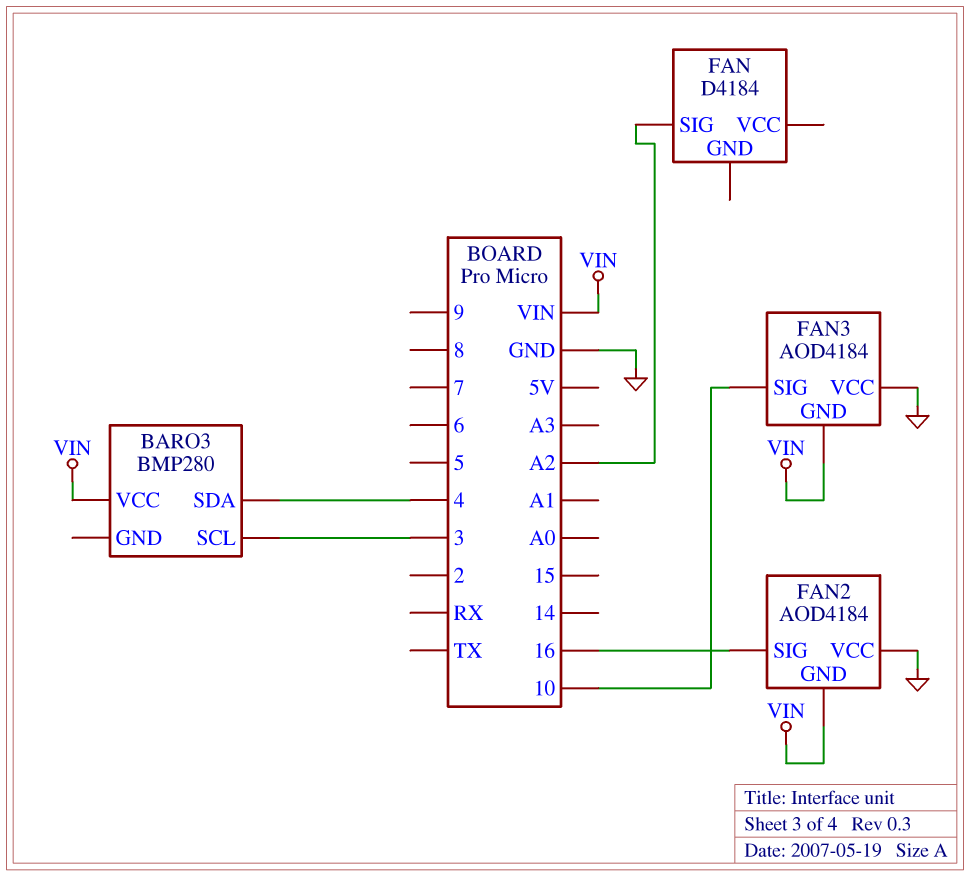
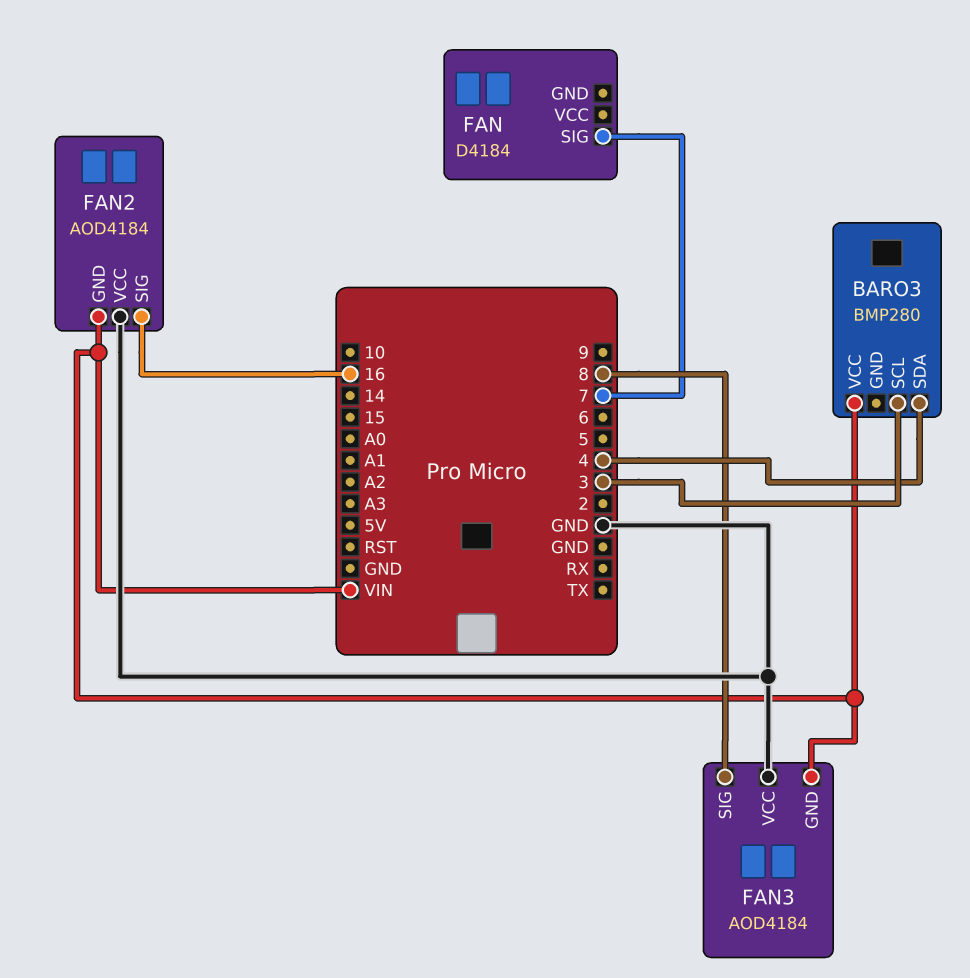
FAN pin SIG: A2 -> 7
FAN3 pin SIG: 10 -> 8

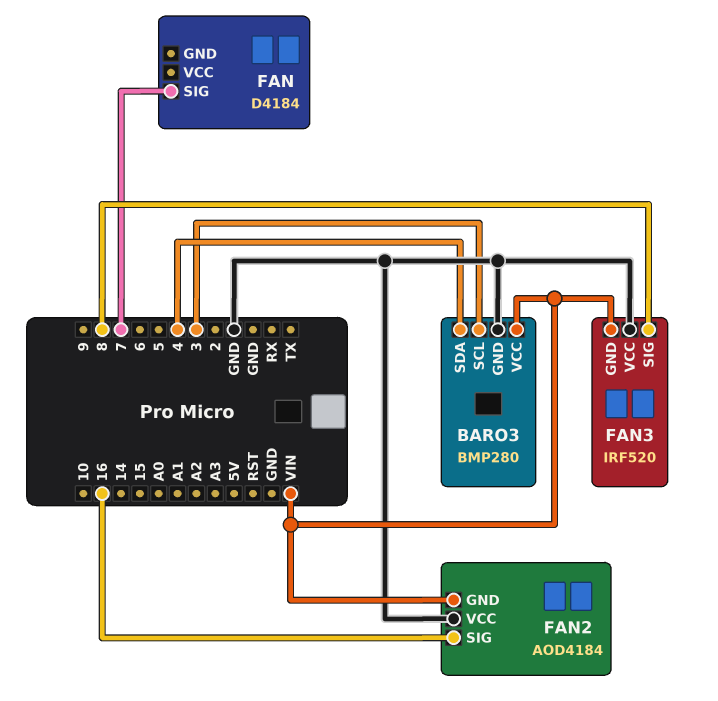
BARO3 pin GND: none -> GND
FAN3: AOD4184 -> IRF520

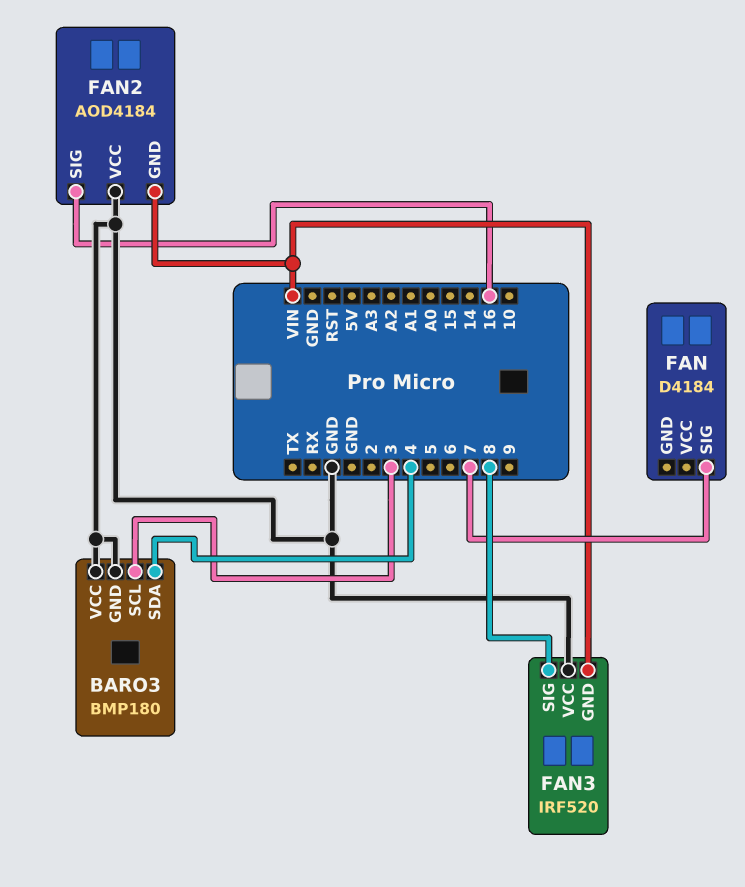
BARO3: BMP280 -> BMP180
BARO3 pin VCC: VIN -> GND

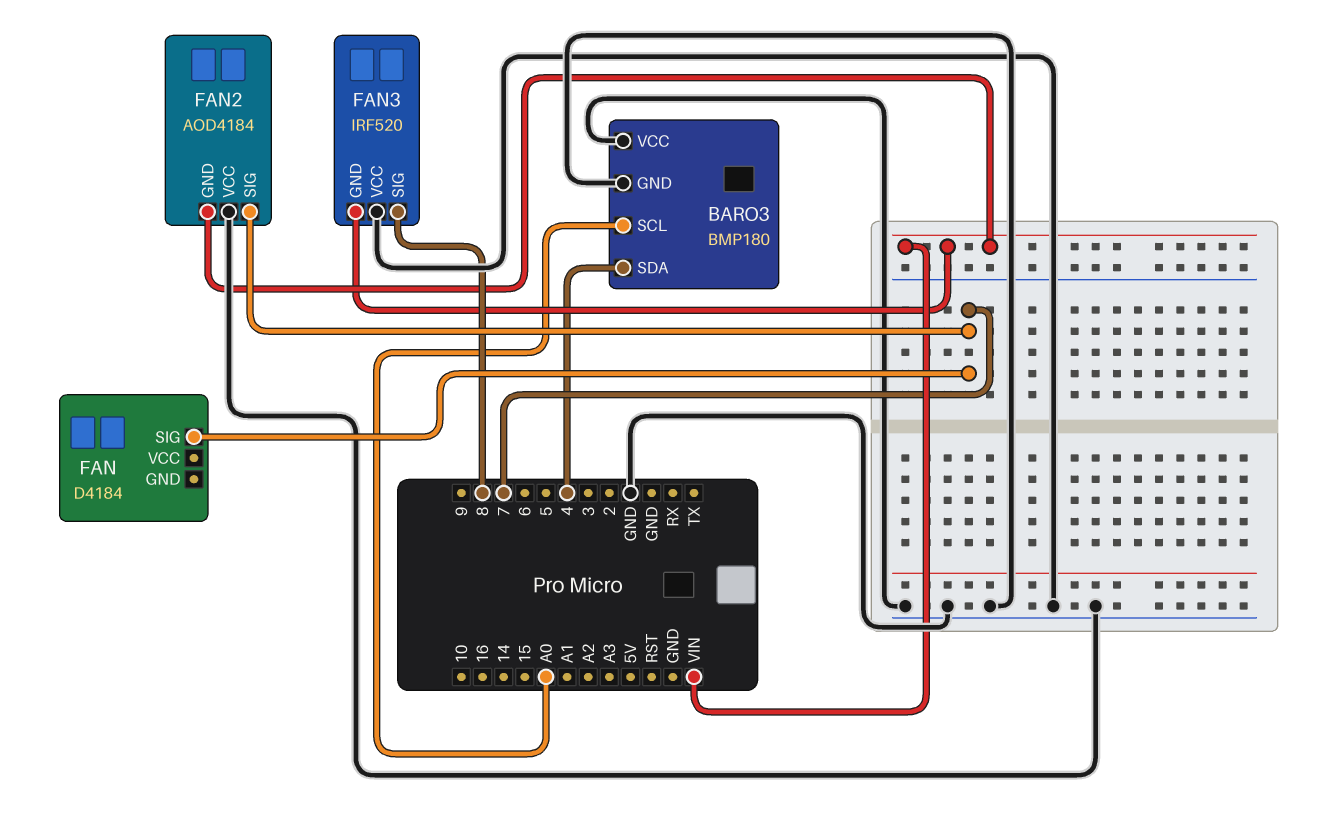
BARO3 pin SCL: 3 -> A0
FAN2 pin SIG: 16 -> 7

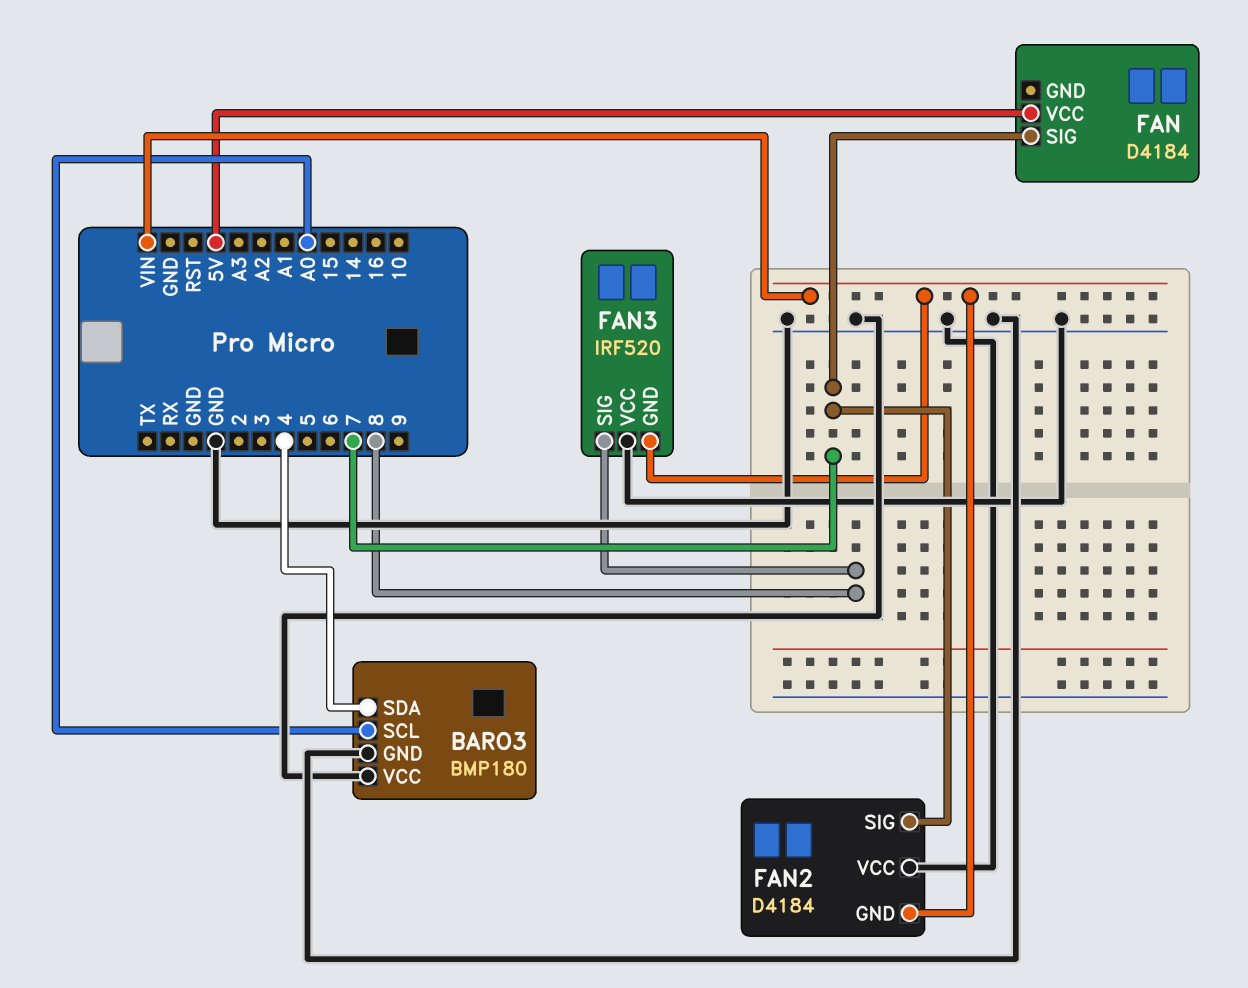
FAN pin VCC: none -> 5V
FAN2: AOD4184 -> D4184

